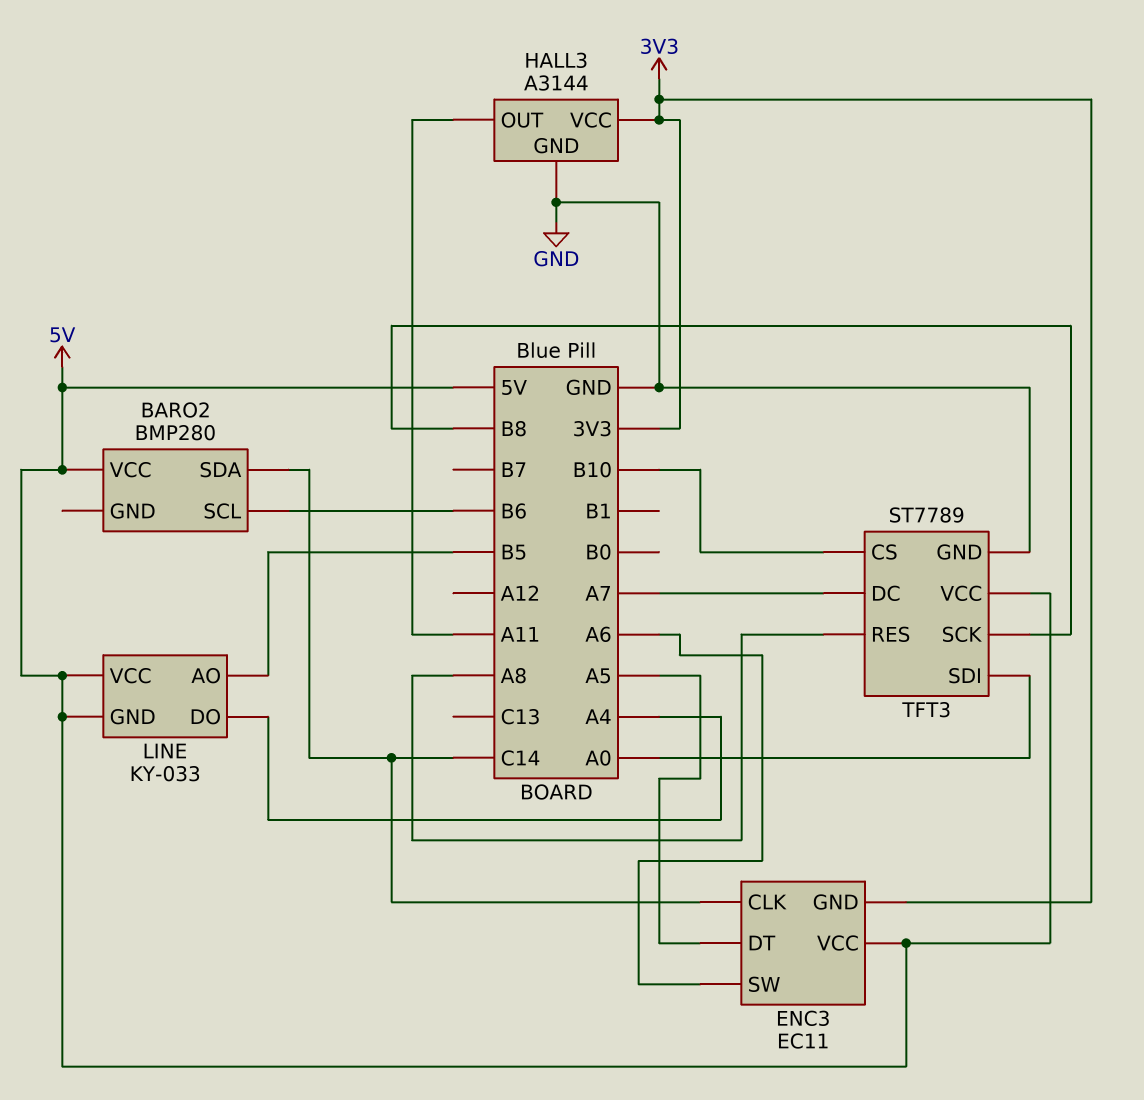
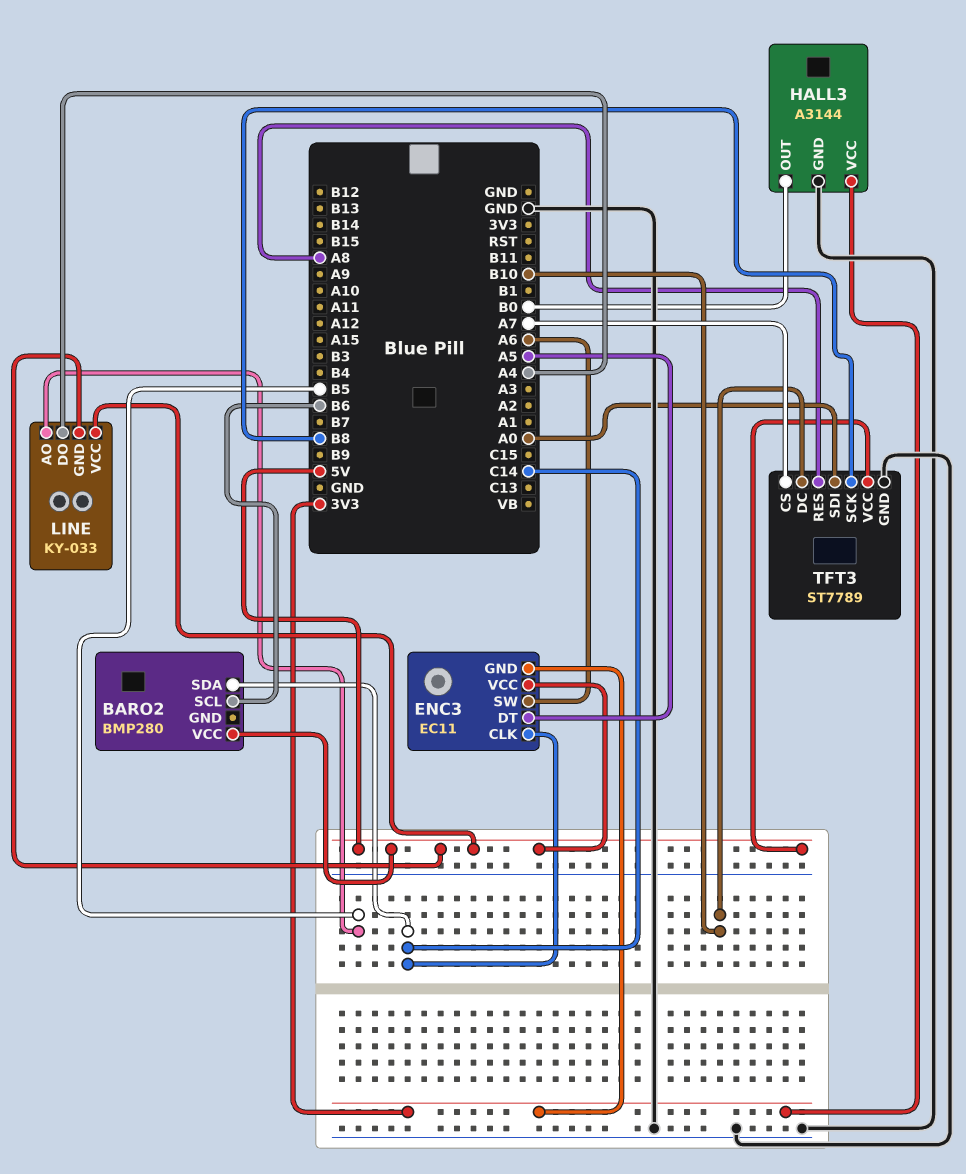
HALL3 pin OUT: A11 -> B0
TFT3 pin CS: B10 -> A7
TFT3 pin DC: A7 -> B10

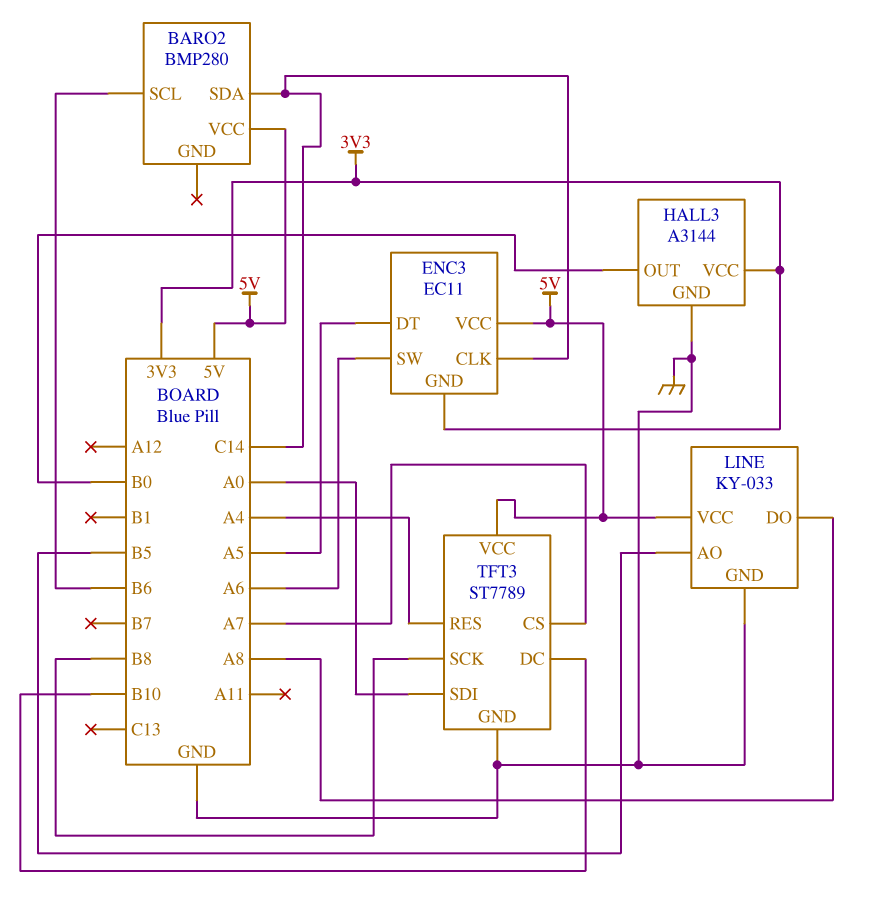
LINE pin DO: A4 -> A8
LINE pin GND: 5V -> GND
TFT3 pin RES: A8 -> A4

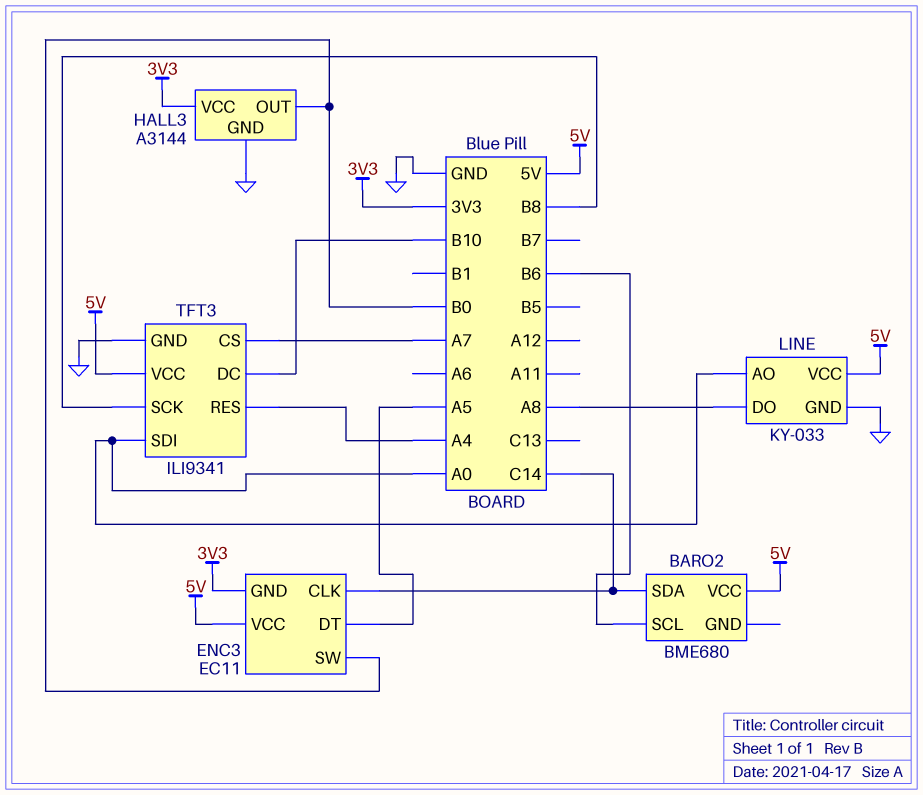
BARO2: BMP280 -> BME680
ENC3 pin SW: A6 -> B0
LINE pin AO: B5 -> A0
TFT3: ST7789 -> ILI9341

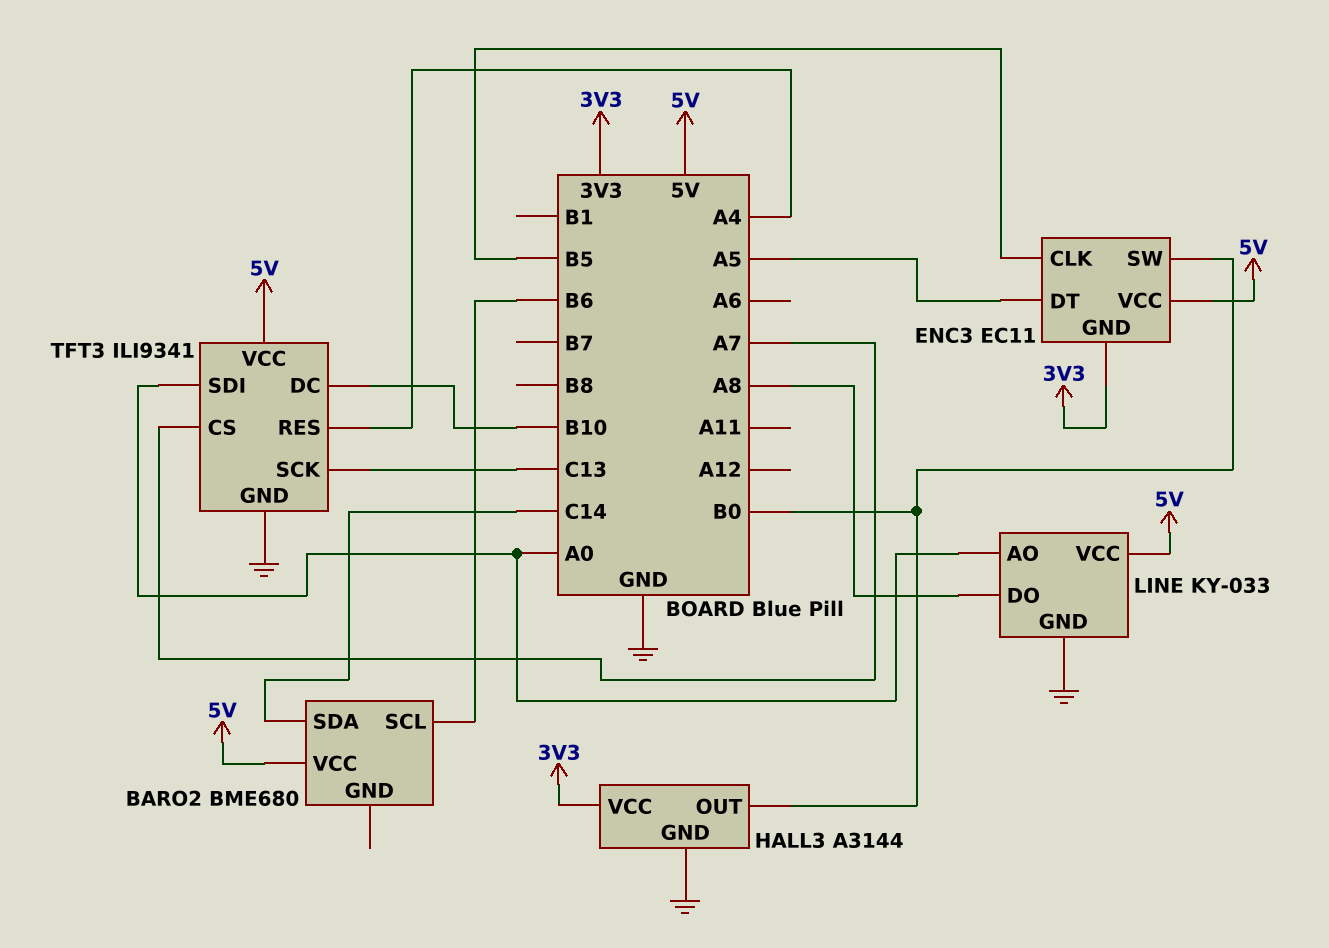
ENC3 pin CLK: C14 -> B5
TFT3 pin SCK: B8 -> C13

